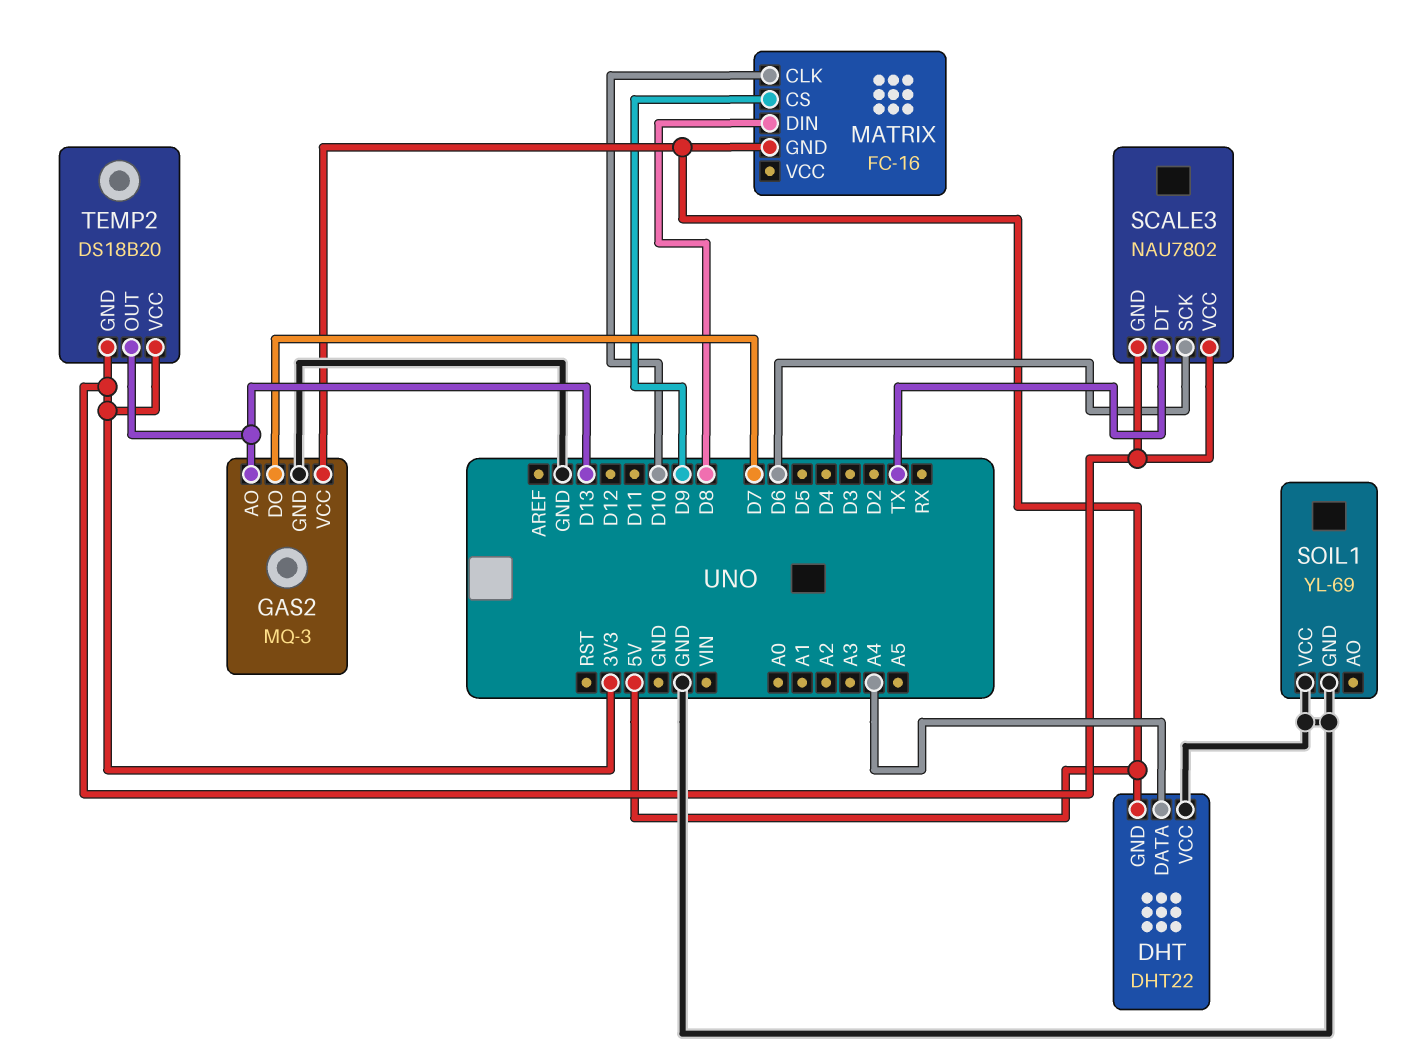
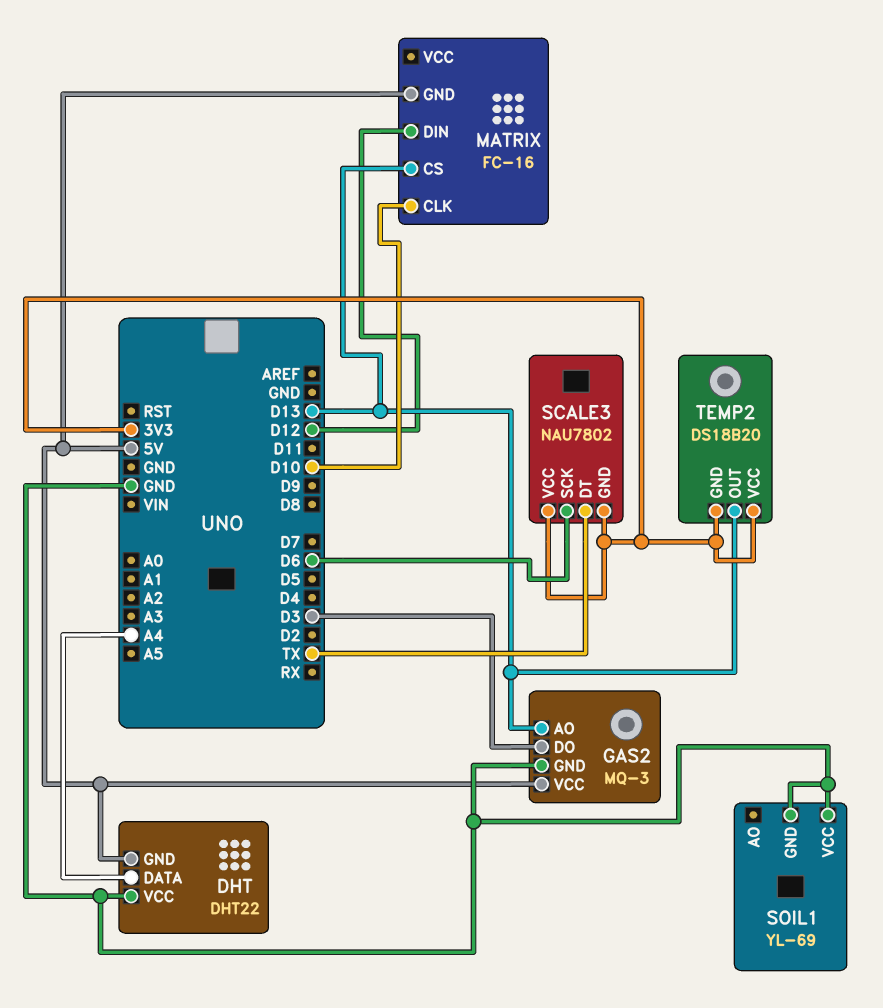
GAS2 pin DO: D7 -> D3
MATRIX pin CS: D9 -> D13
MATRIX pin DIN: D8 -> D12

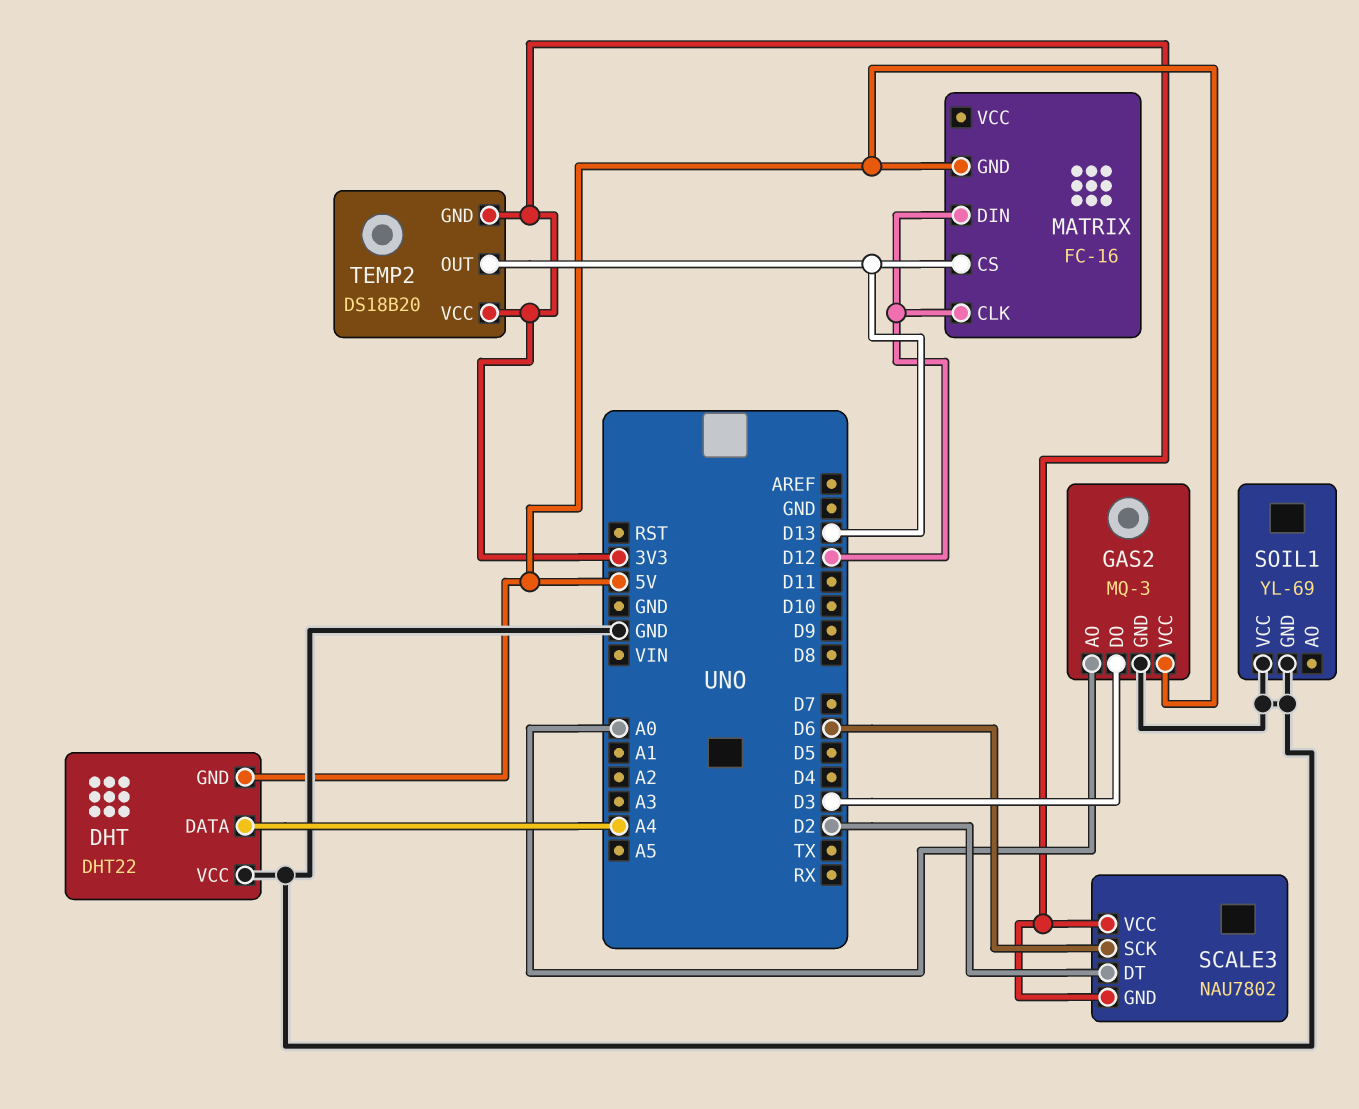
GAS2 pin AO: D13 -> A0
MATRIX pin CLK: D10 -> D12
SCALE3 pin DT: TX -> D2

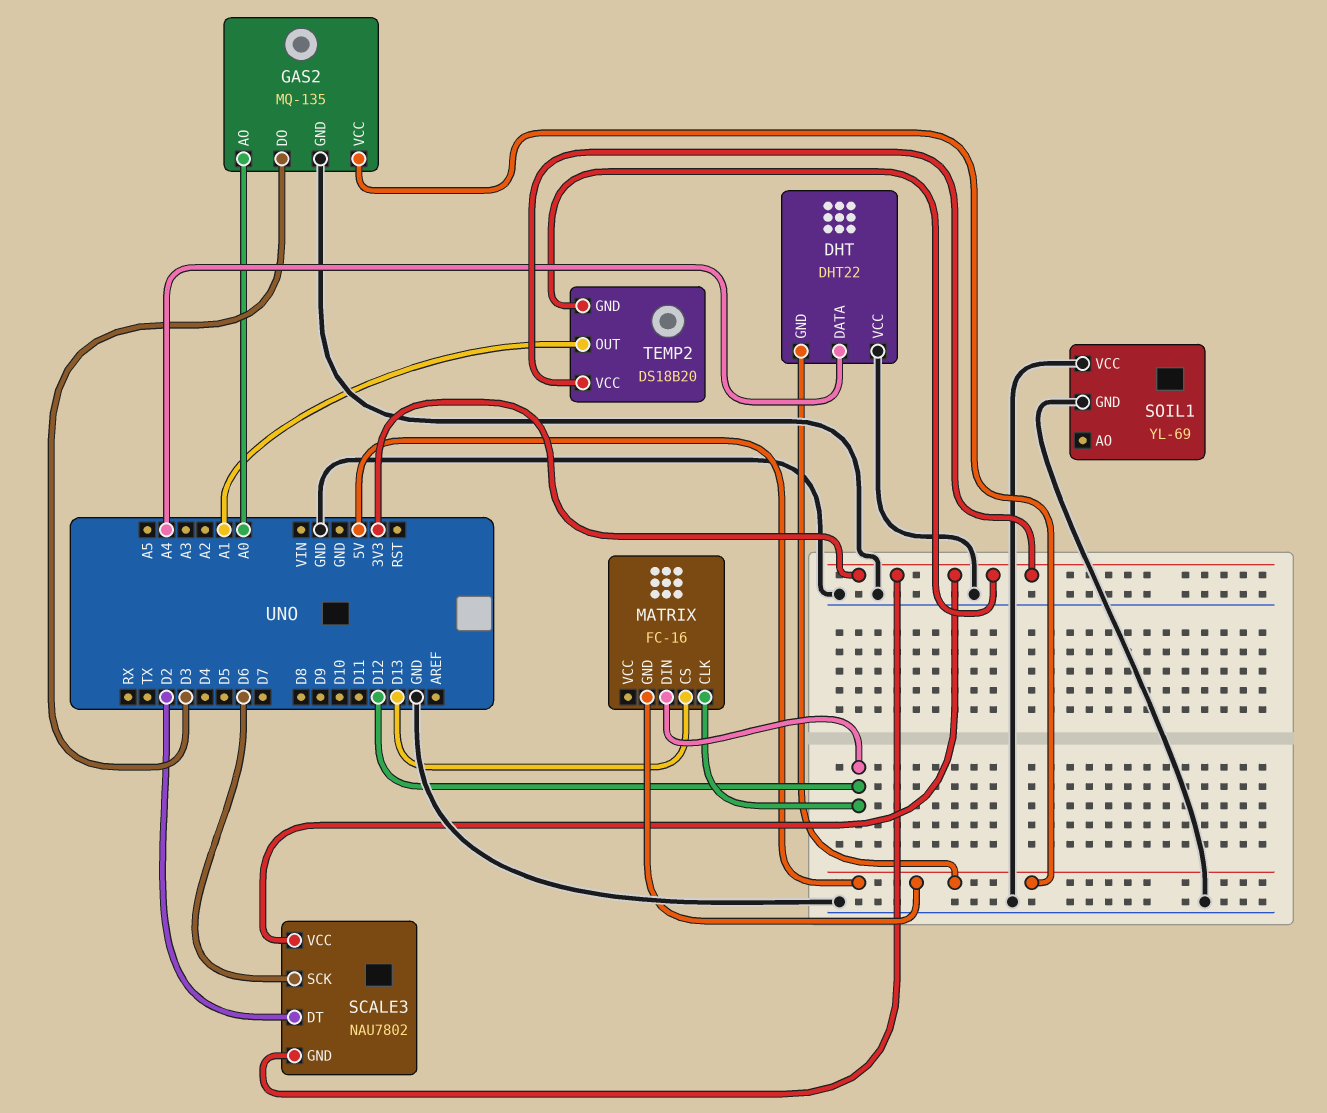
GAS2: MQ-3 -> MQ-135
TEMP2 pin OUT: D13 -> A1

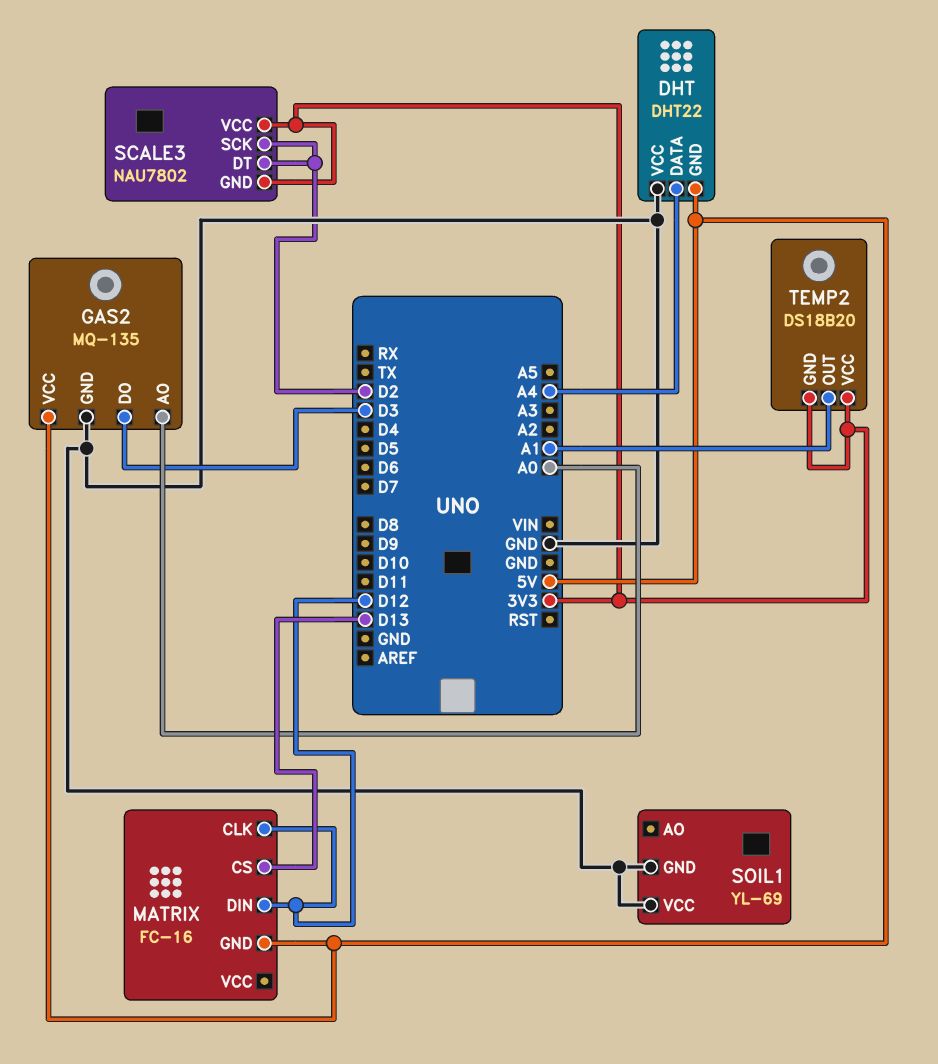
SCALE3 pin SCK: D6 -> D2

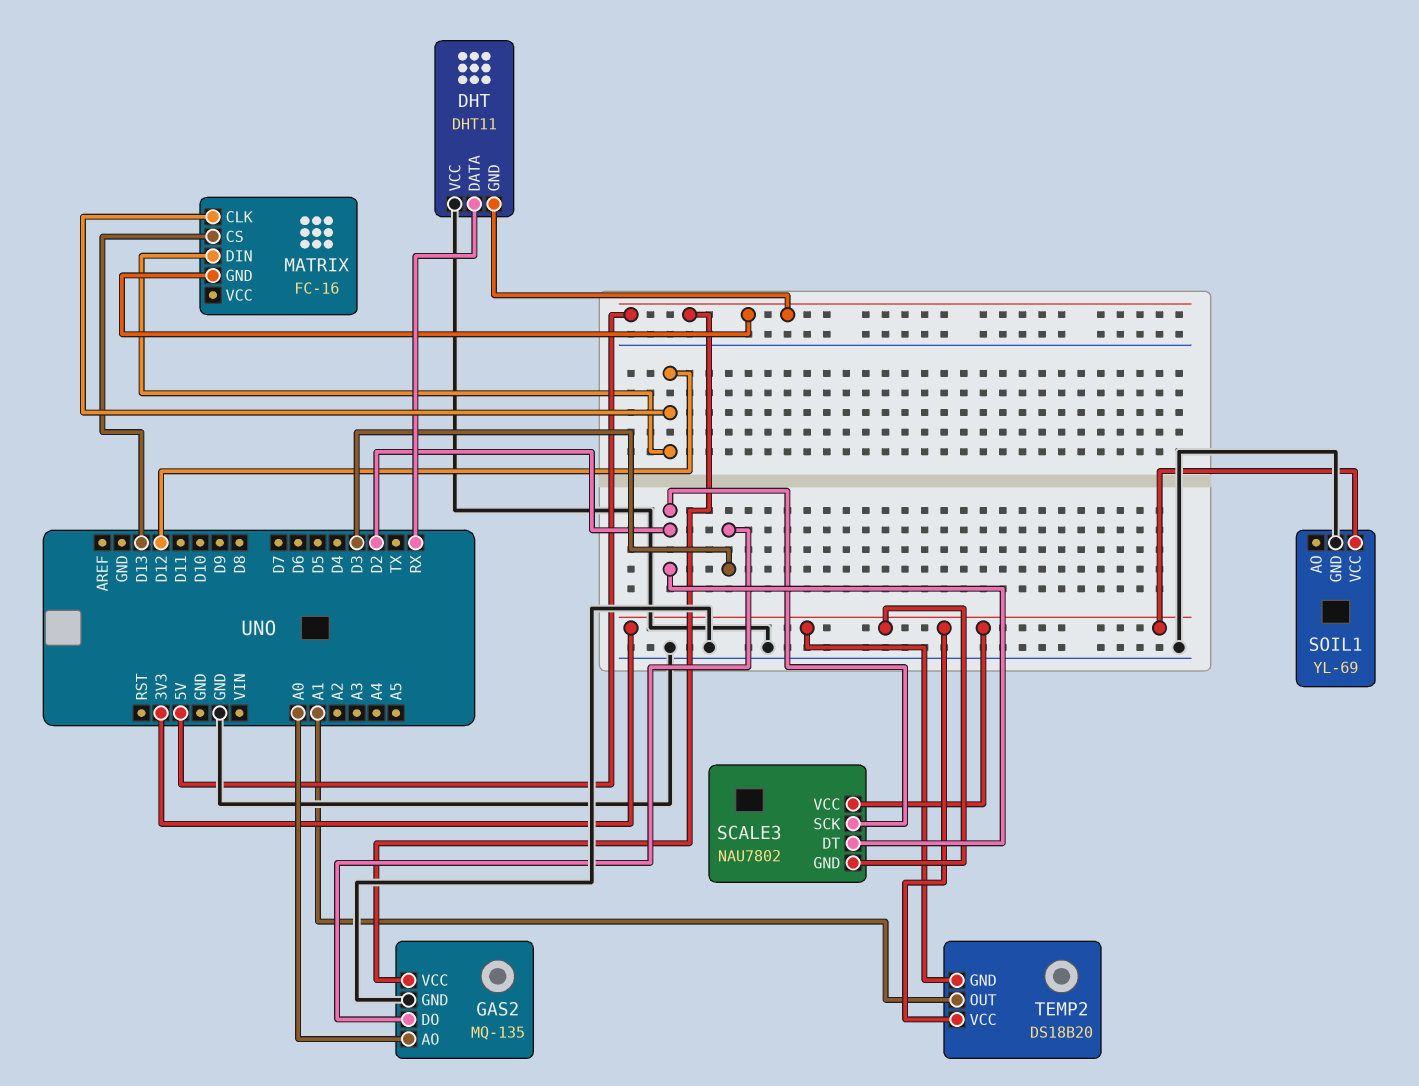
DHT: DHT22 -> DHT11
DHT pin DATA: A4 -> RX
SOIL1 pin VCC: GND -> 3V3

